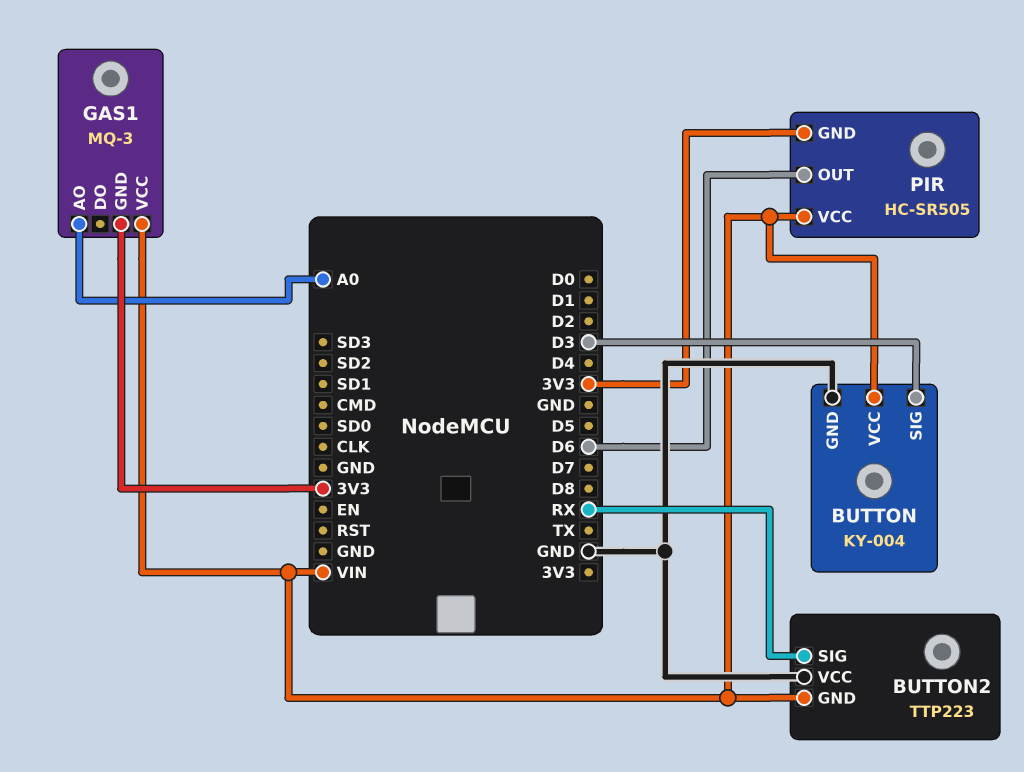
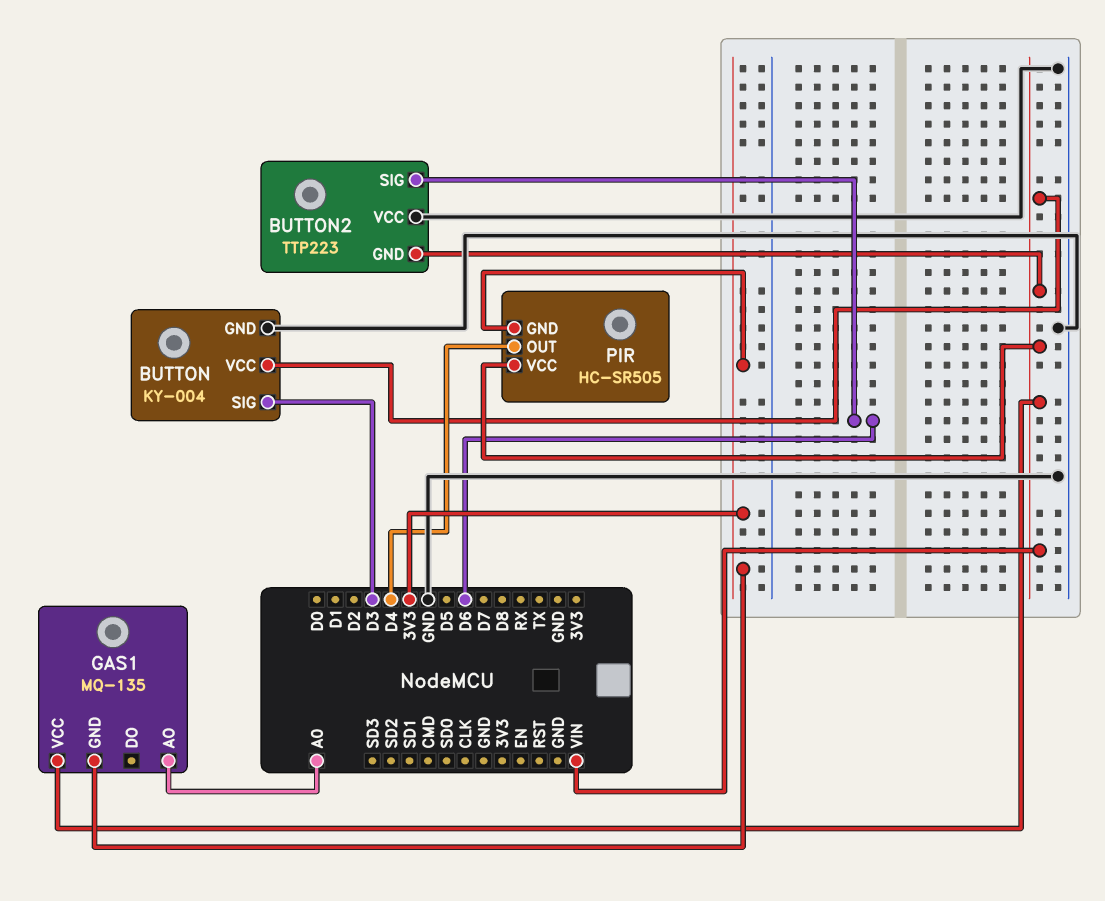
BUTTON2 pin SIG: RX -> D6
GAS1: MQ-3 -> MQ-135
PIR pin OUT: D6 -> D4

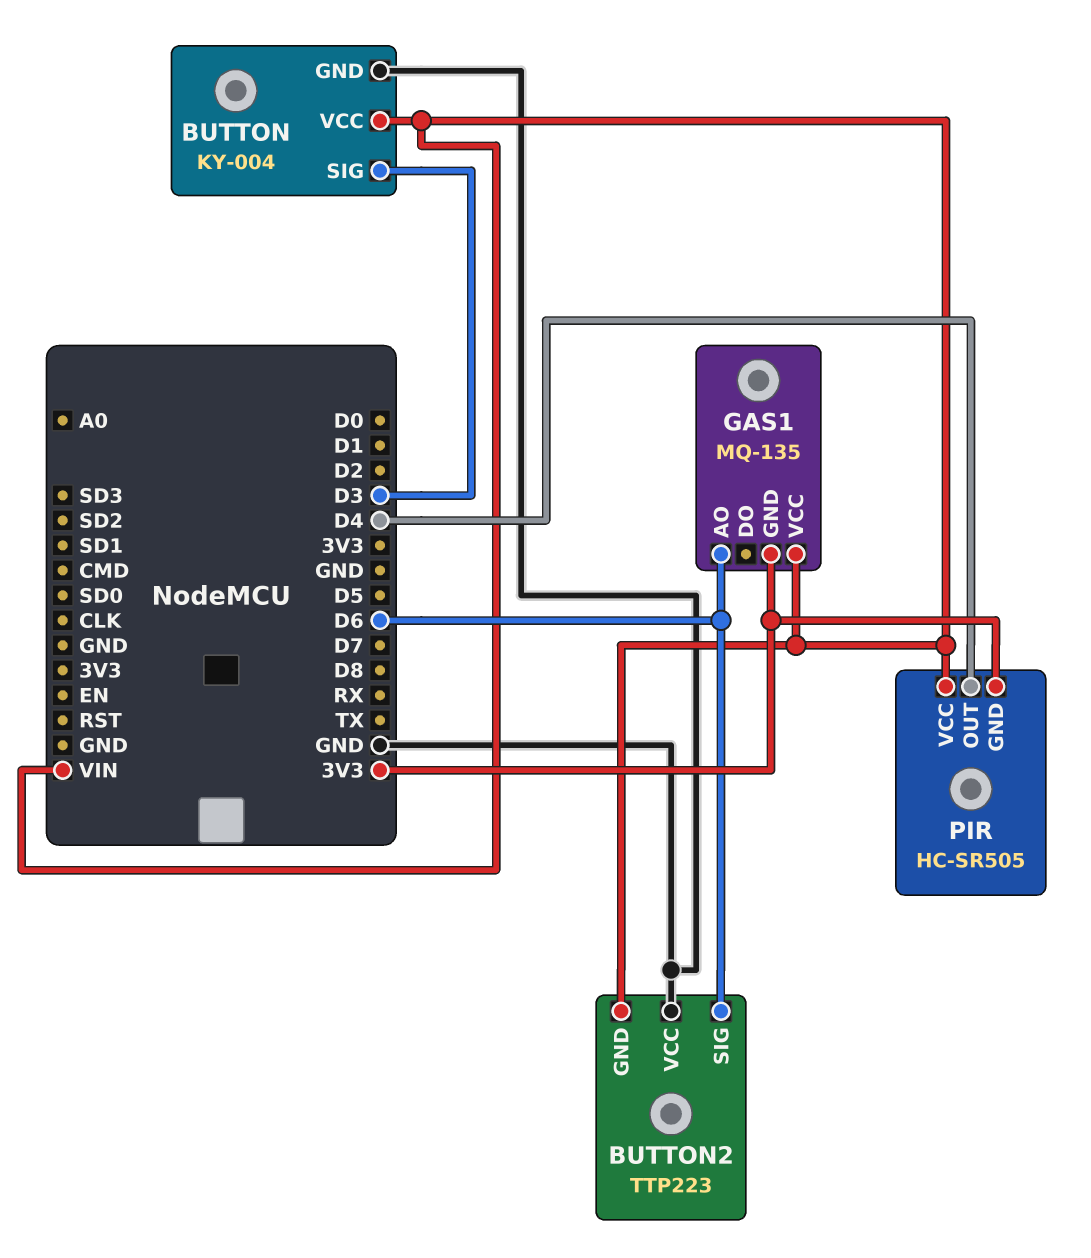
GAS1 pin AO: A0 -> D6

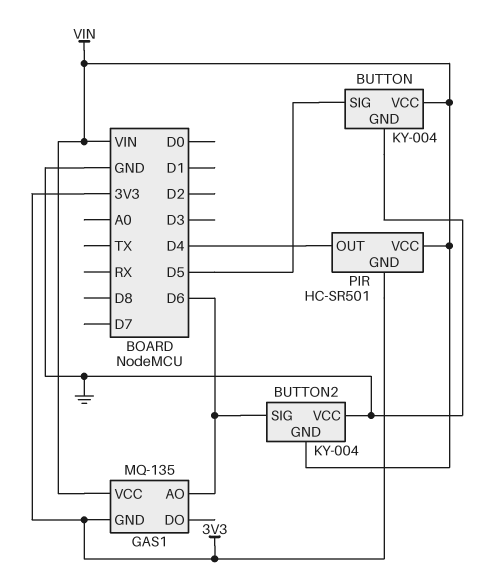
BUTTON pin SIG: D3 -> D5
BUTTON2: TTP223 -> KY-004
PIR: HC-SR505 -> HC-SR501

